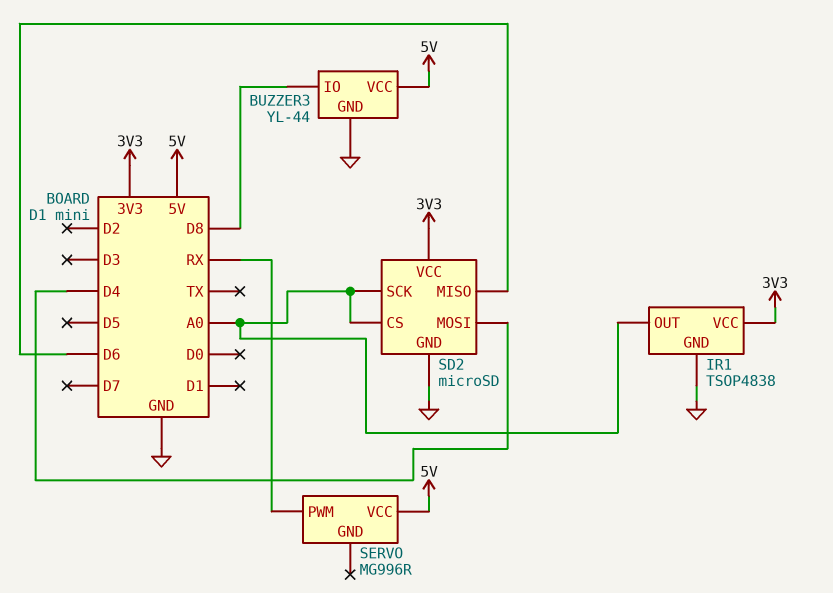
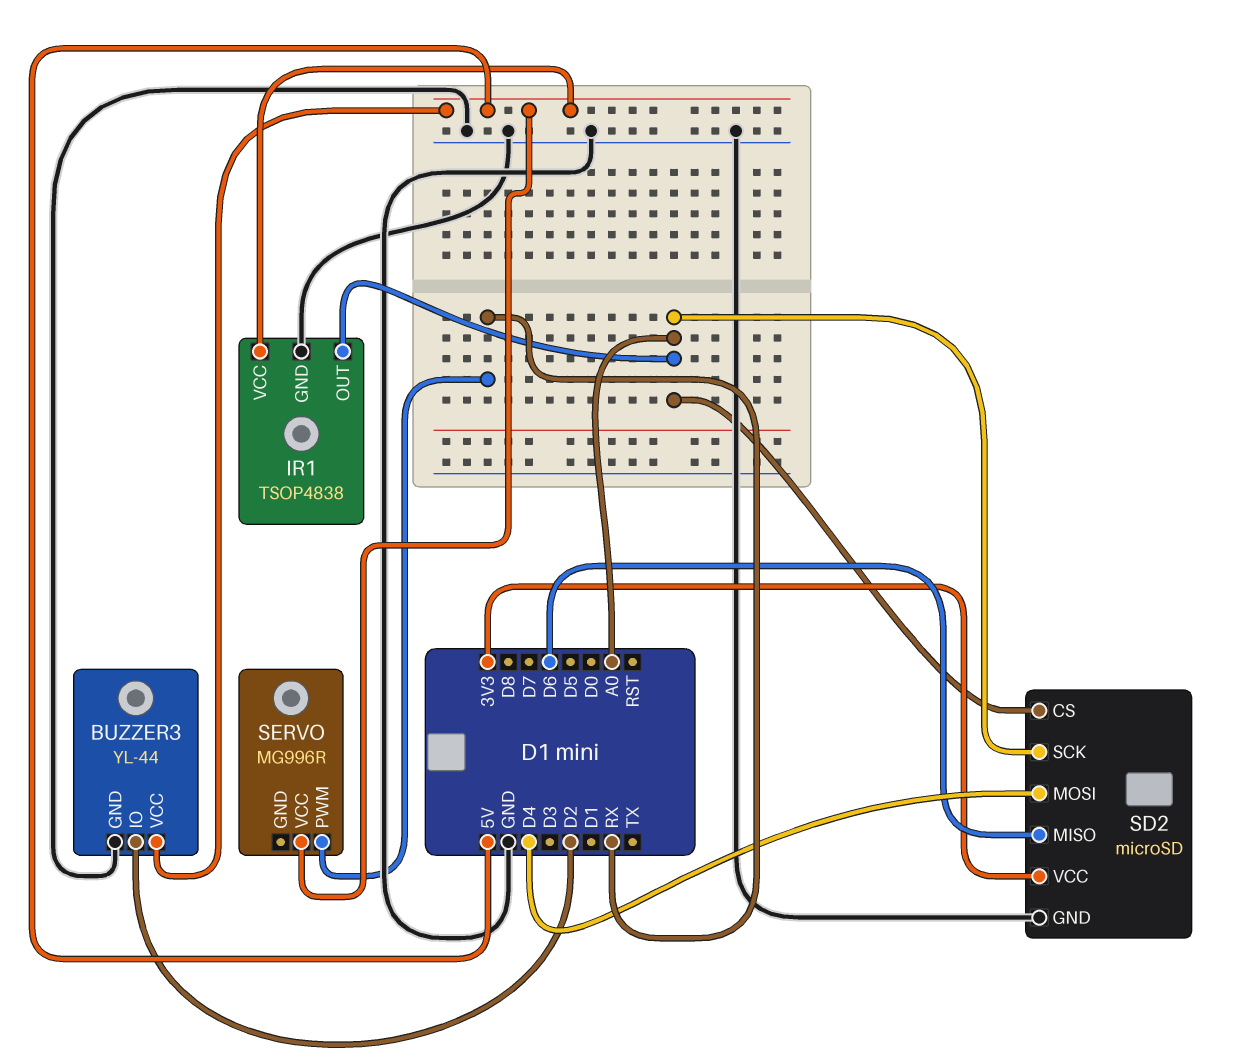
BUZZER3 pin IO: D8 -> D2
IR1 pin VCC: 3V3 -> 5V

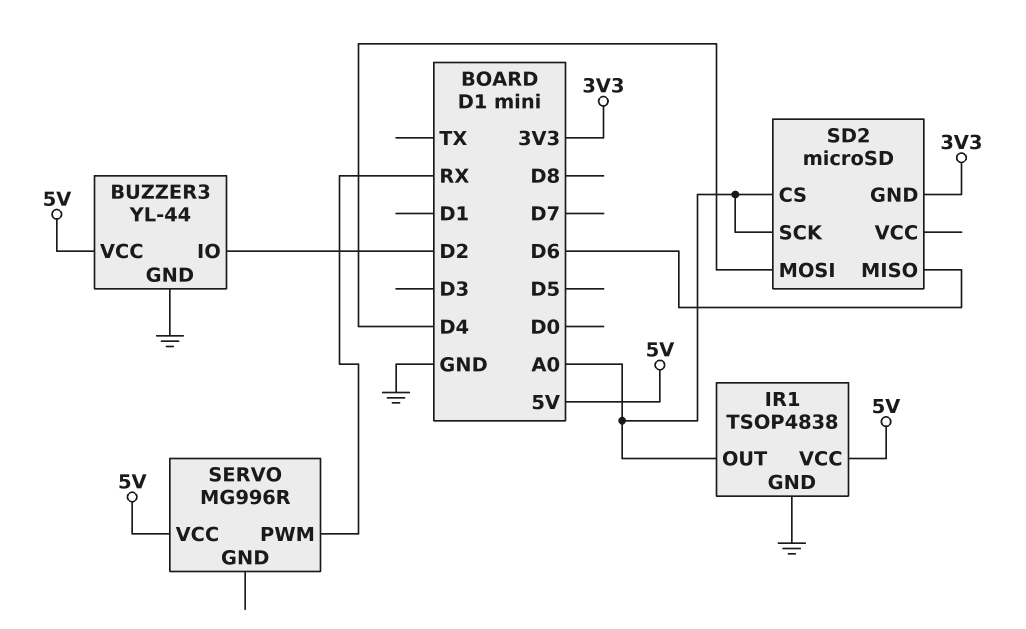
SD2 pin GND: GND -> 3V3
SD2 pin VCC: 3V3 -> none

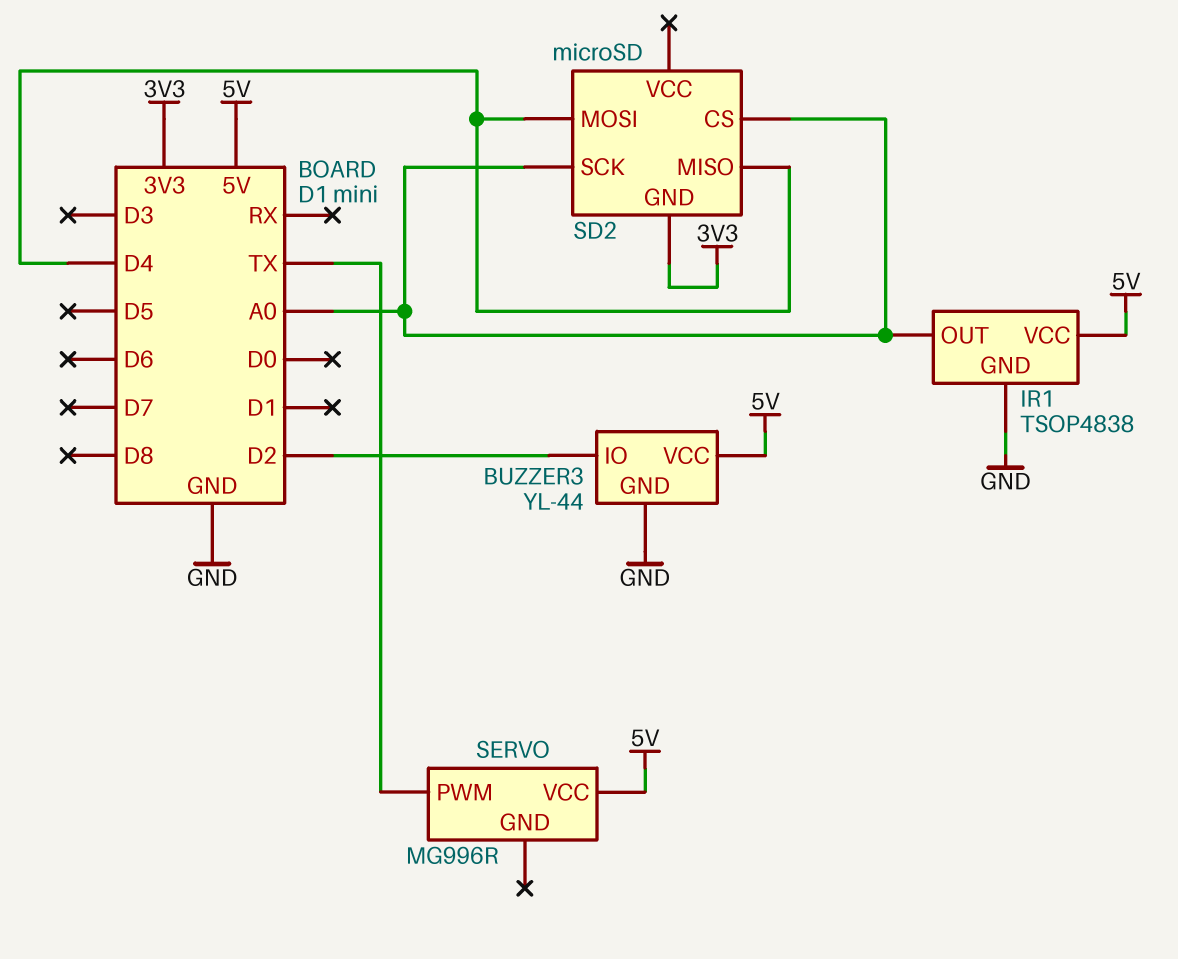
SD2 pin MISO: D6 -> D4
SERVO pin PWM: RX -> TX

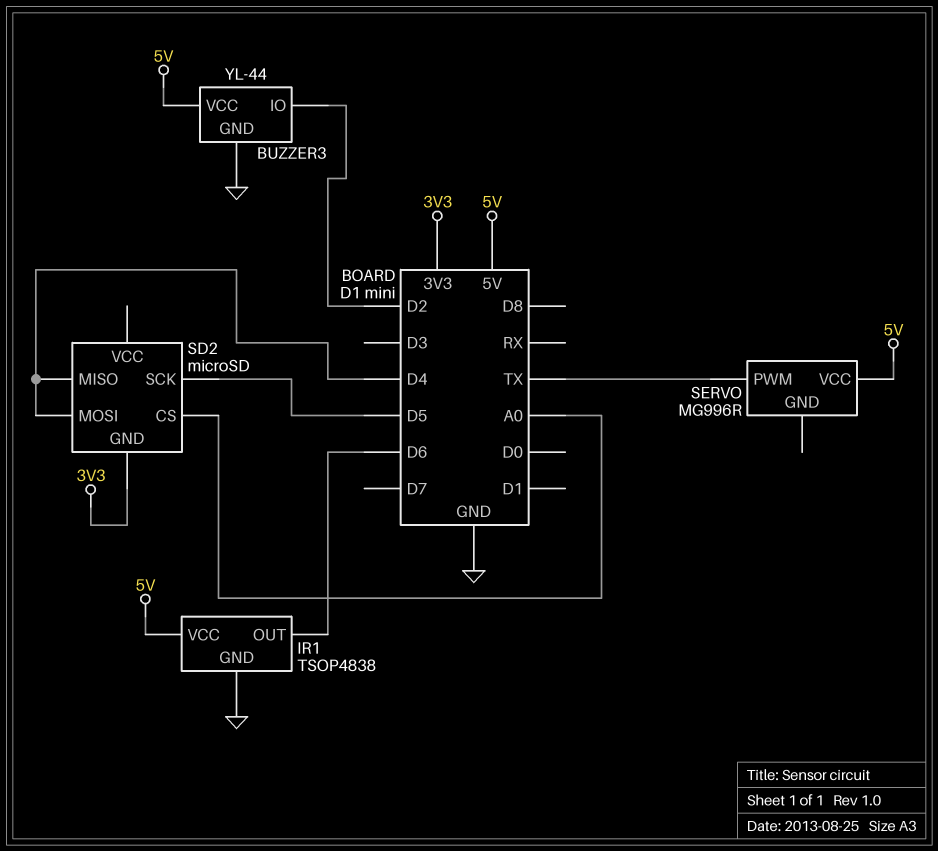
IR1 pin OUT: A0 -> D6
SD2 pin SCK: A0 -> D5

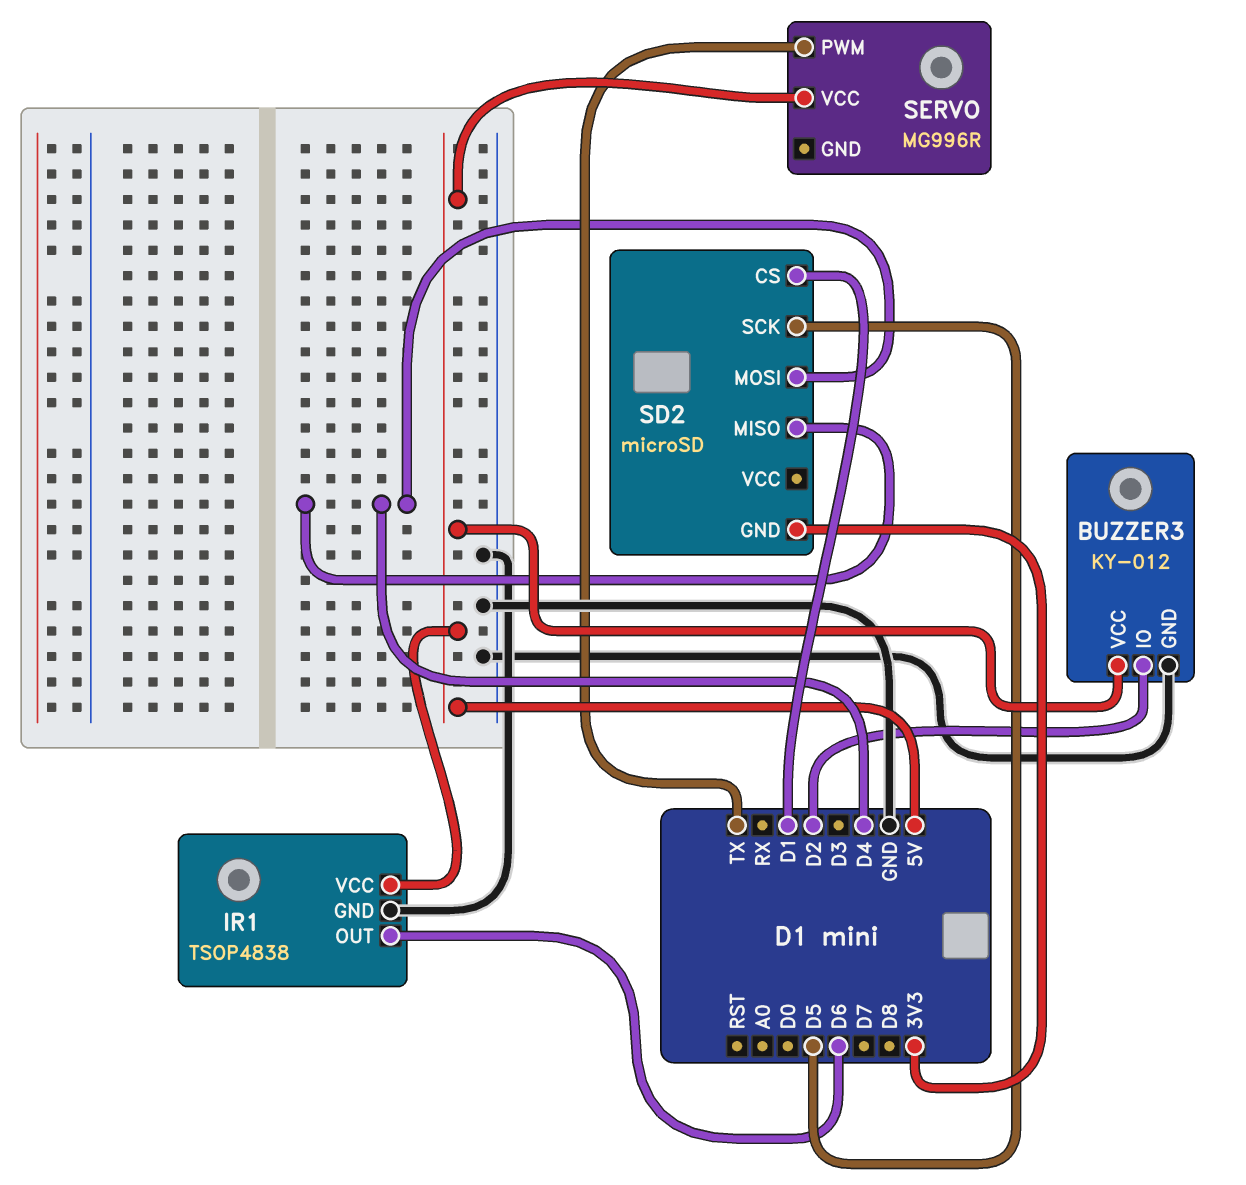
BUZZER3: YL-44 -> KY-012
SD2 pin CS: A0 -> D1

